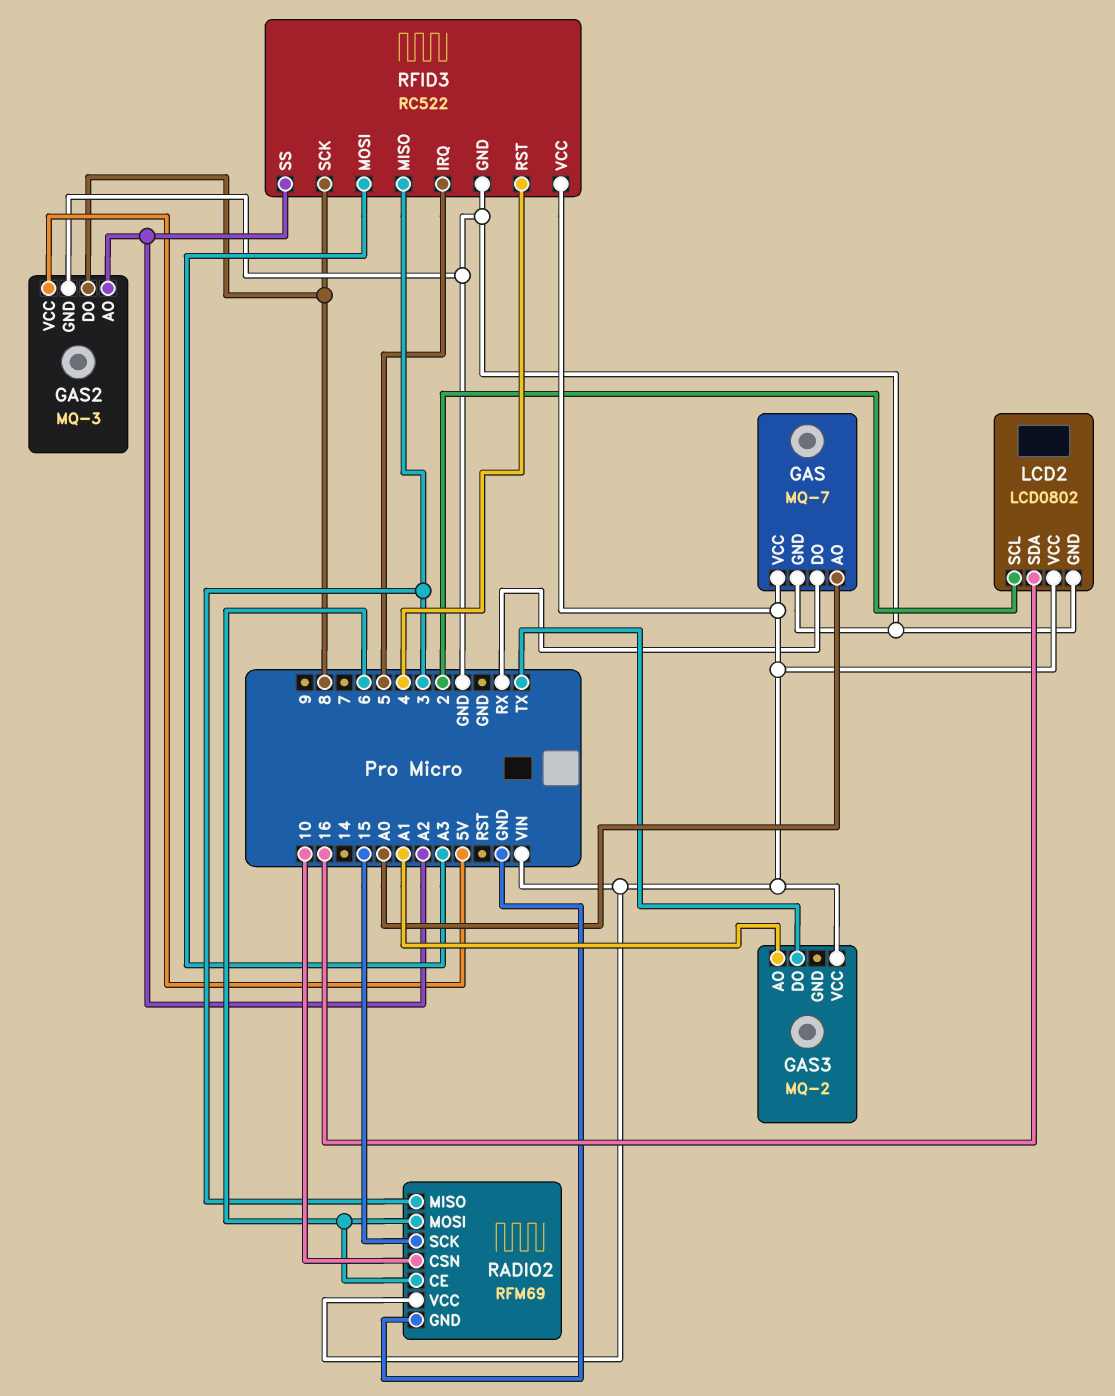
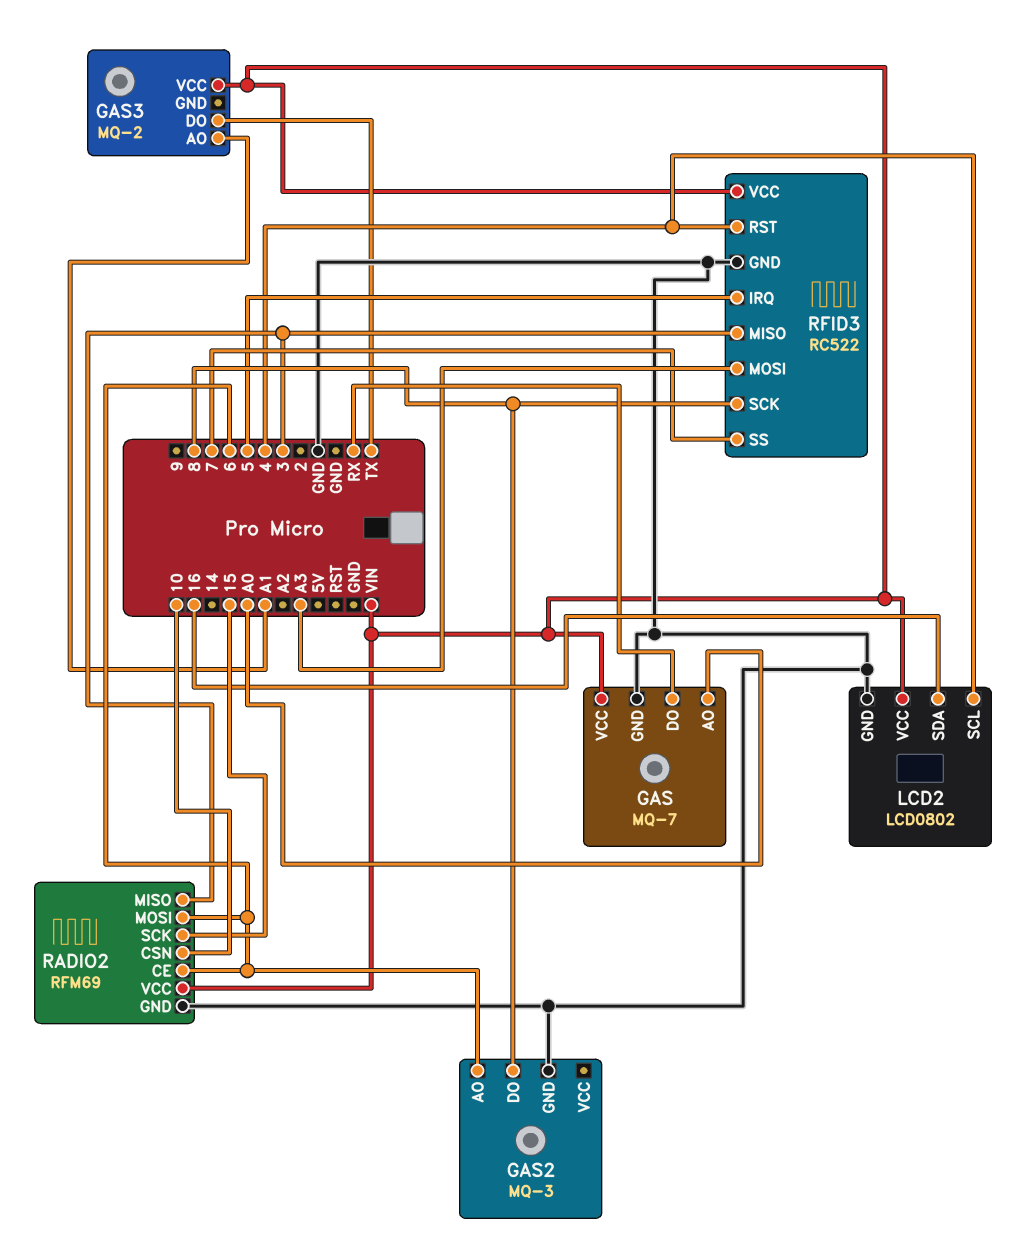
GAS2 pin AO: A2 -> 6
GAS2 pin VCC: 5V -> none
LCD2 pin SCL: 2 -> 4
RFID3 pin SS: A2 -> 7

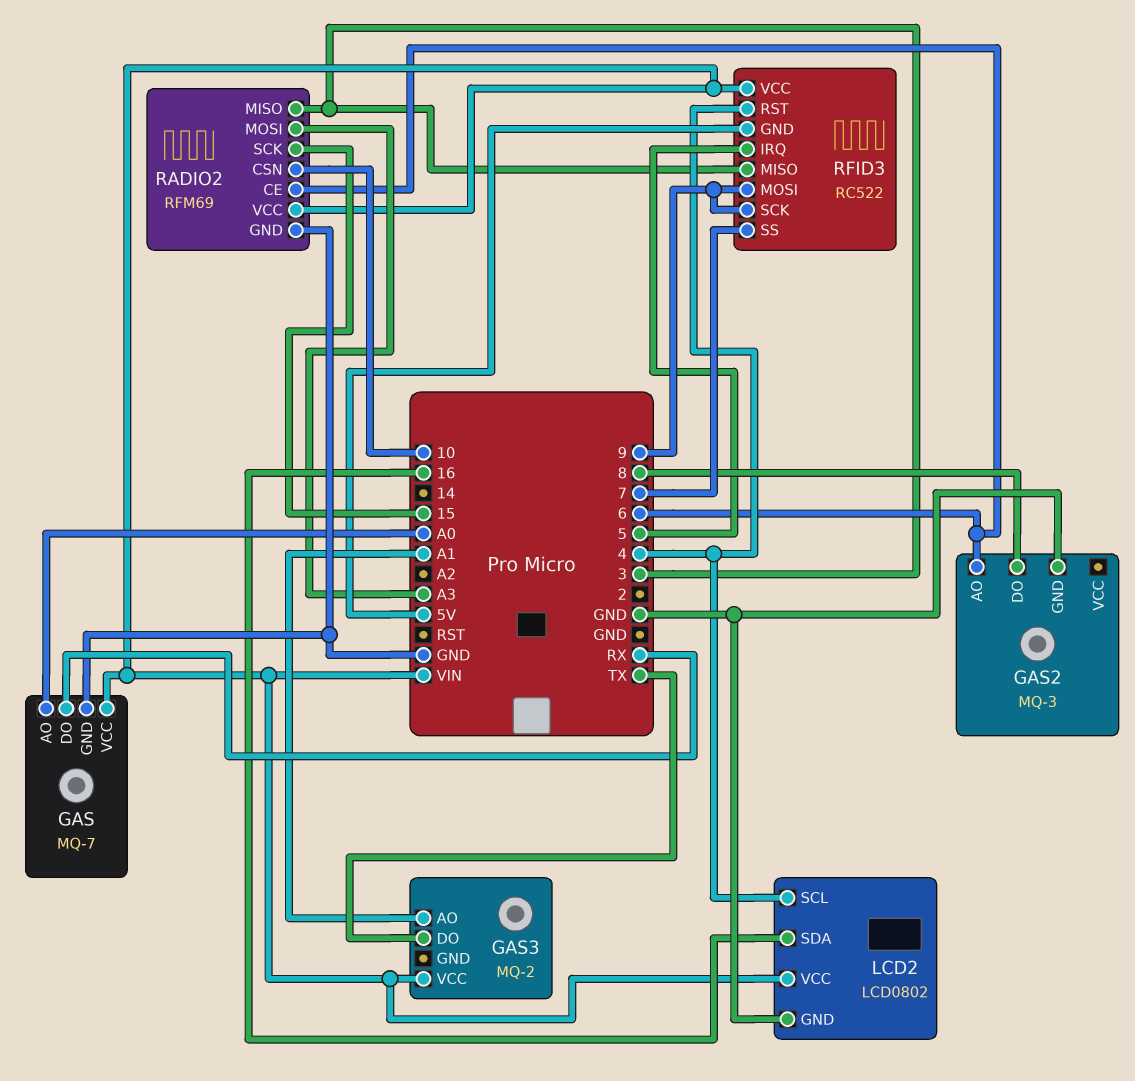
RADIO2 pin MOSI: 6 -> A3
RFID3 pin GND: GND -> 5V
RFID3 pin MOSI: A3 -> 9
RFID3 pin SCK: 8 -> 9

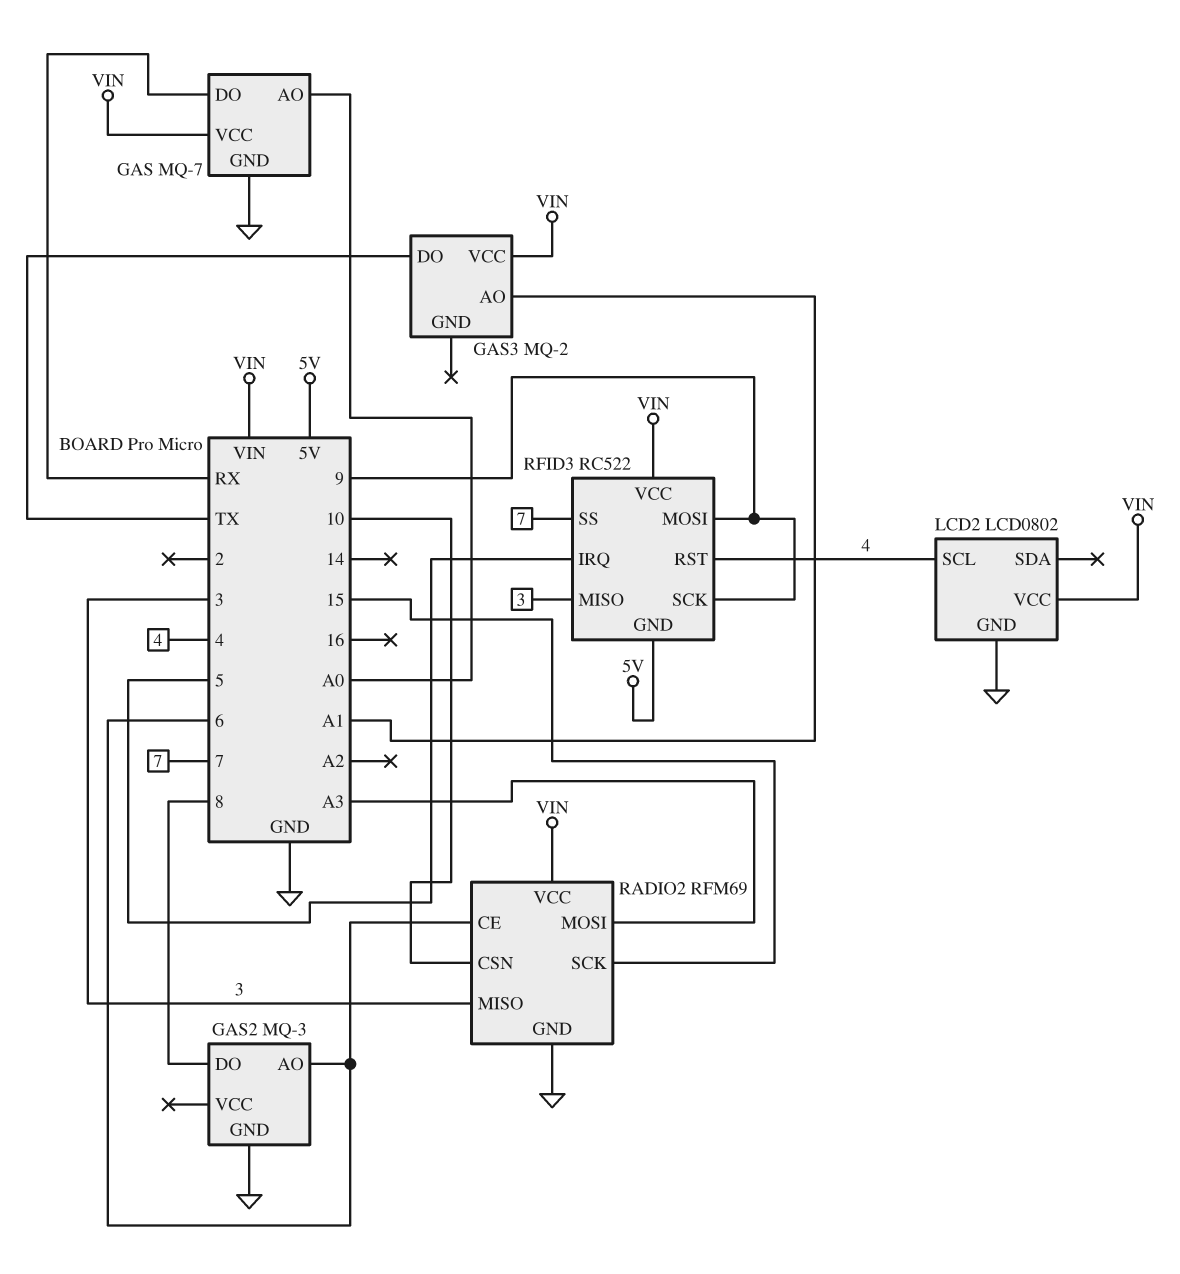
LCD2 pin SDA: 16 -> none

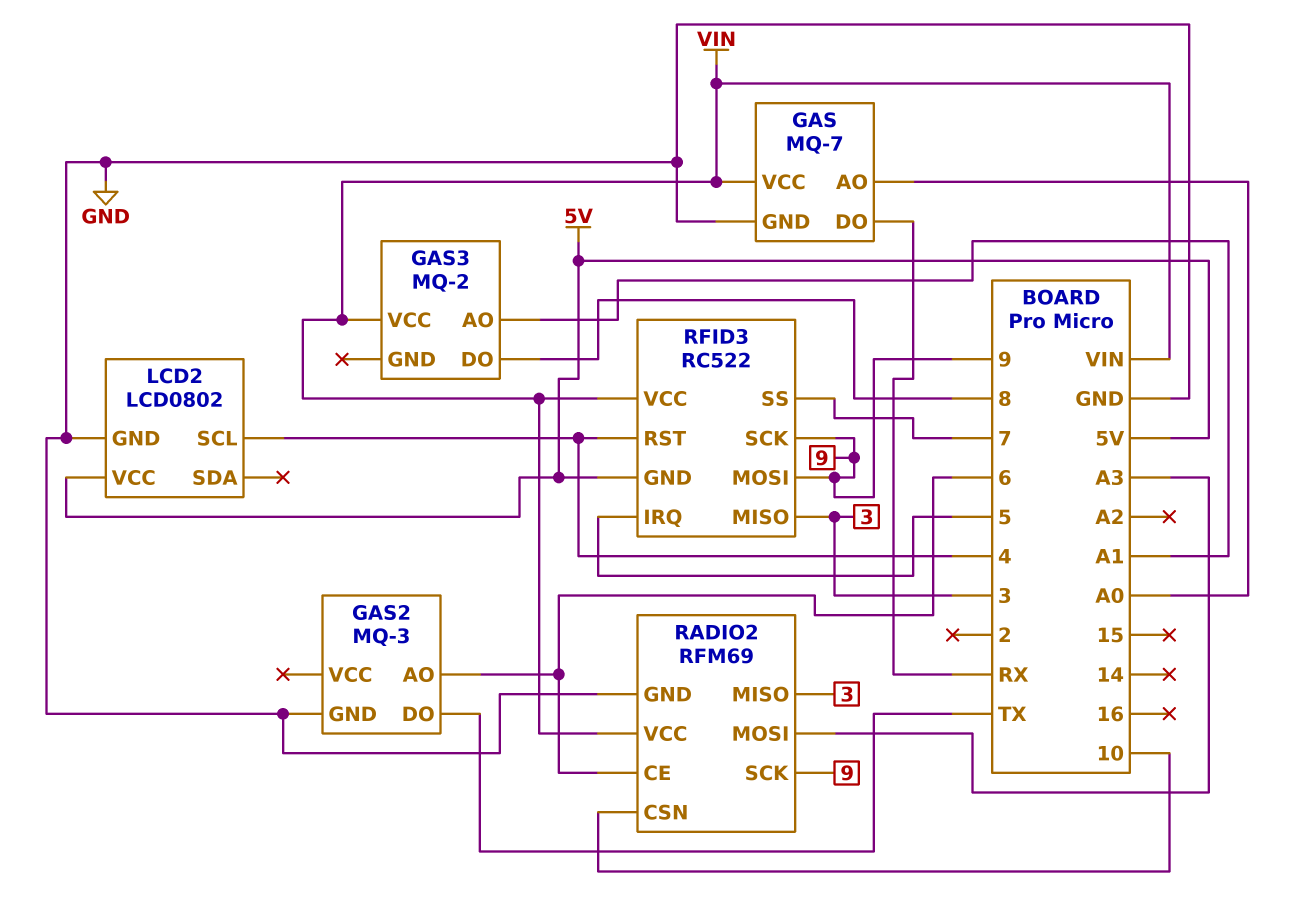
GAS2 pin DO: 8 -> TX
GAS3 pin DO: TX -> 8
LCD2 pin VCC: VIN -> 5V
RADIO2 pin SCK: 15 -> 9

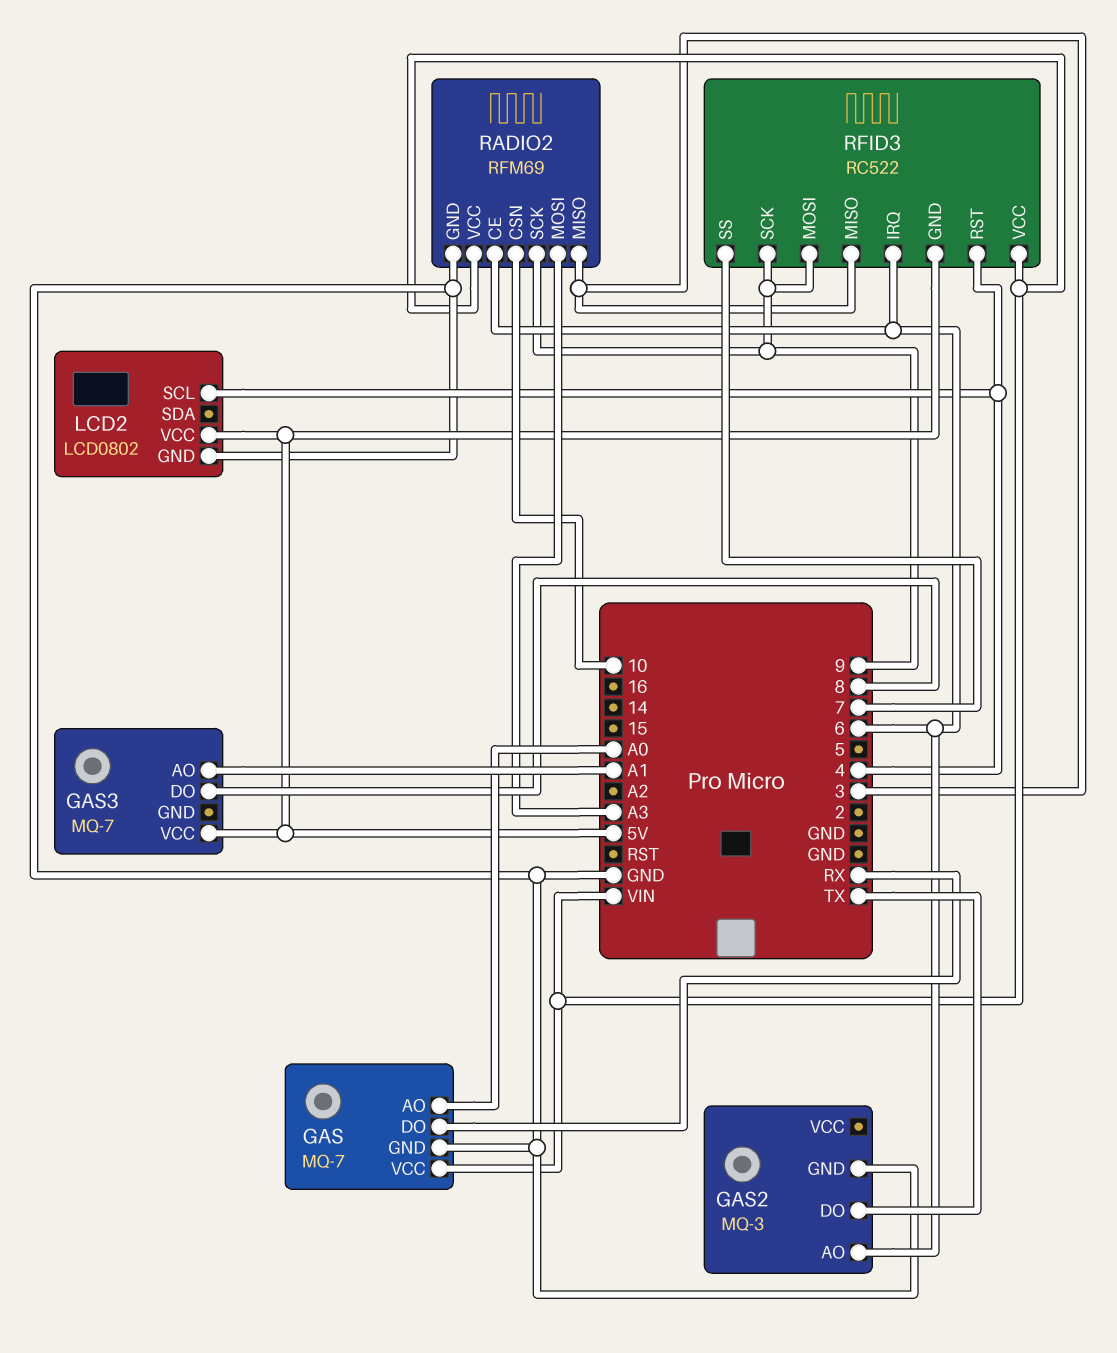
GAS3: MQ-2 -> MQ-7
GAS3 pin VCC: VIN -> 5V
RFID3 pin IRQ: 5 -> 6

